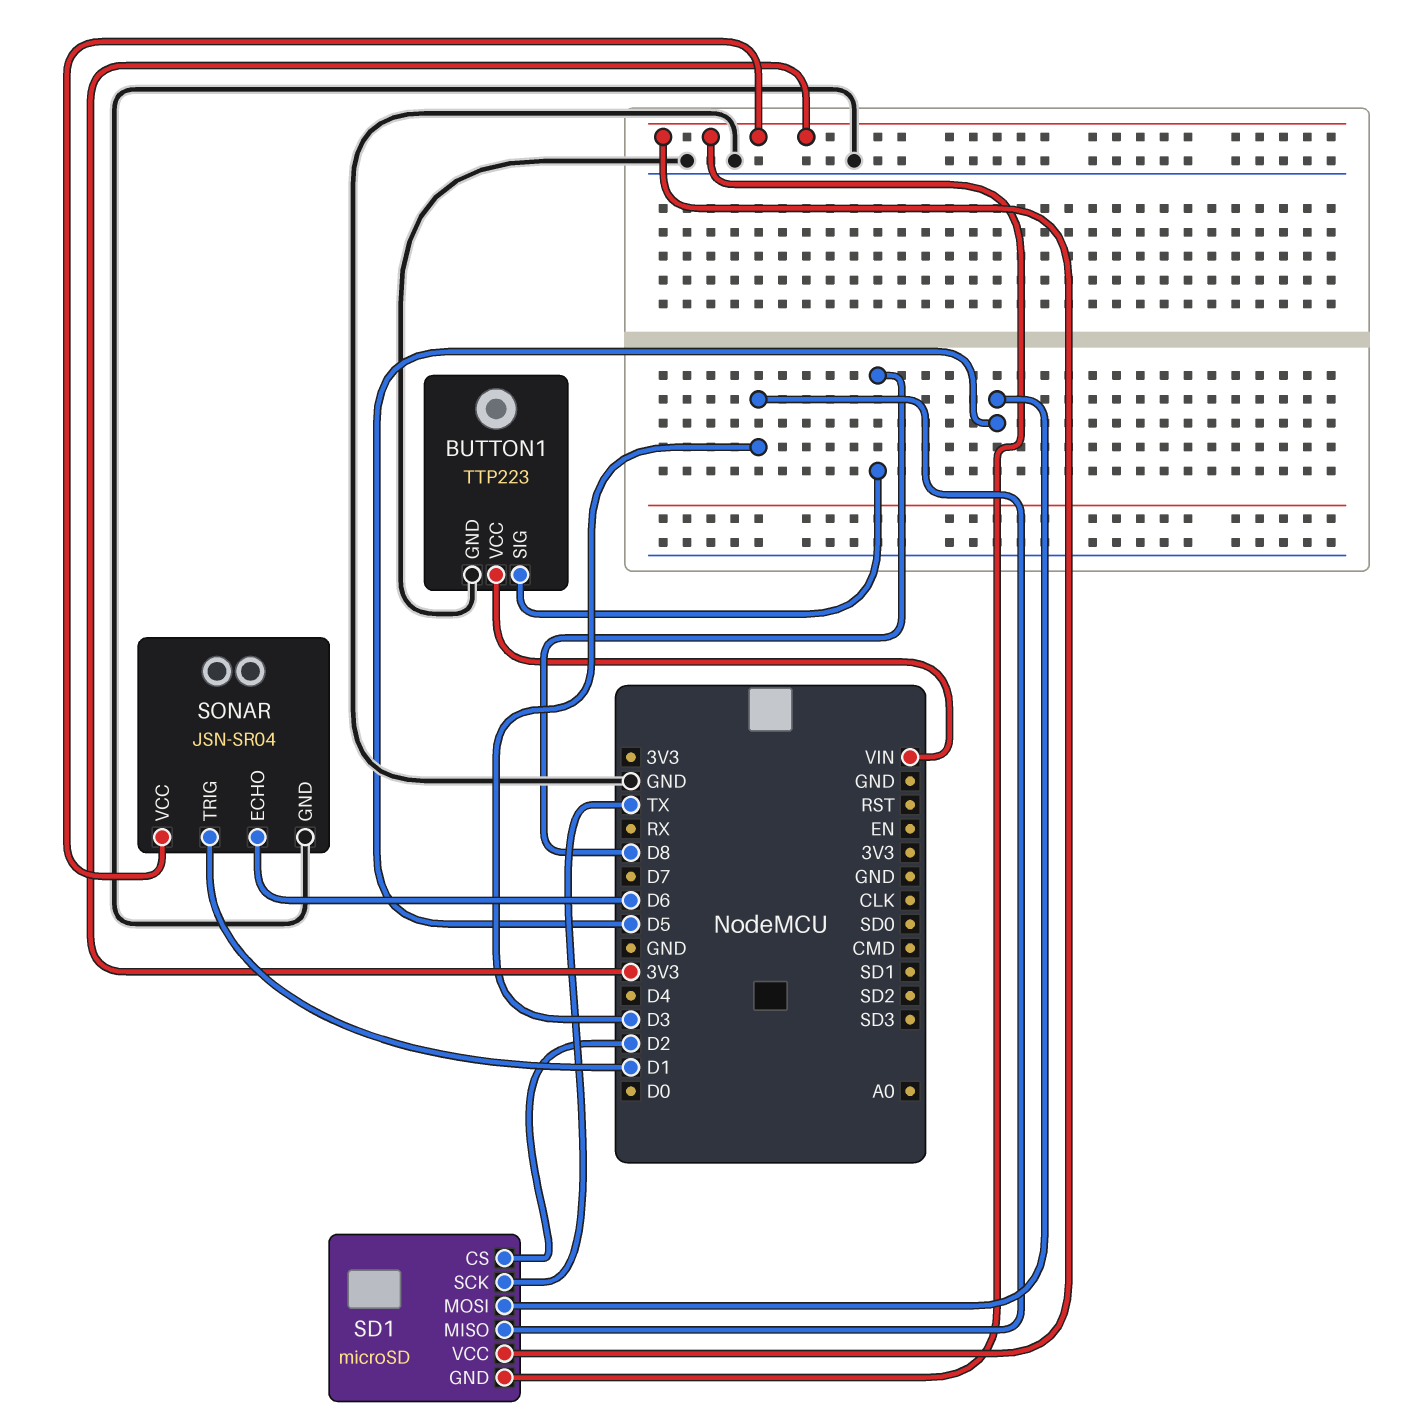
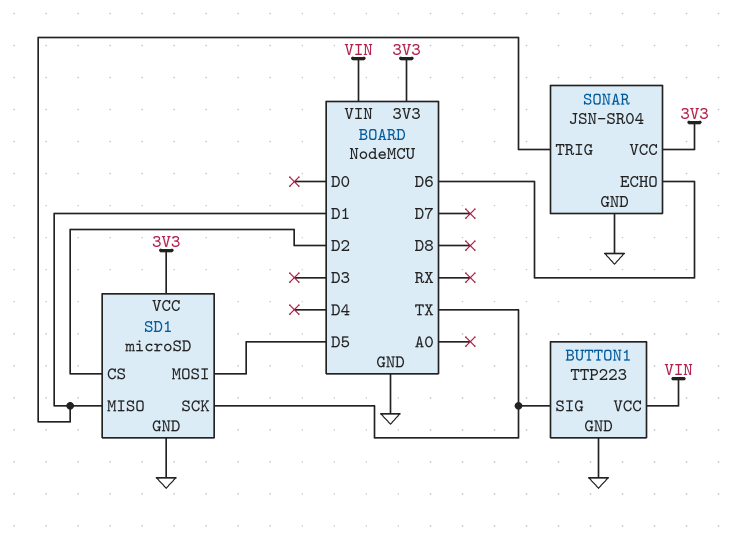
BUTTON1 pin SIG: D8 -> TX
SD1 pin GND: 3V3 -> GND
SD1 pin MISO: D3 -> D1

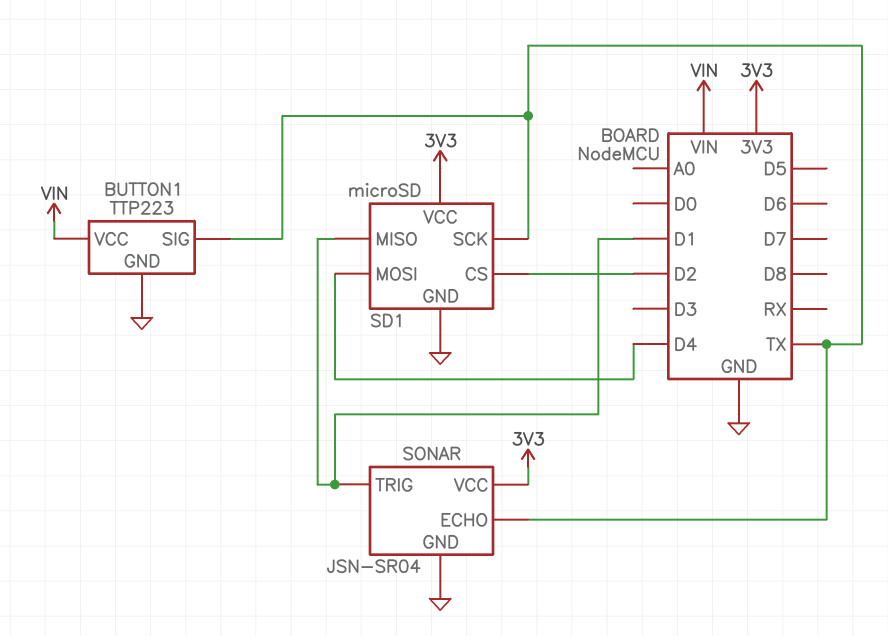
SD1 pin MOSI: D5 -> D4
SONAR pin ECHO: D6 -> TX

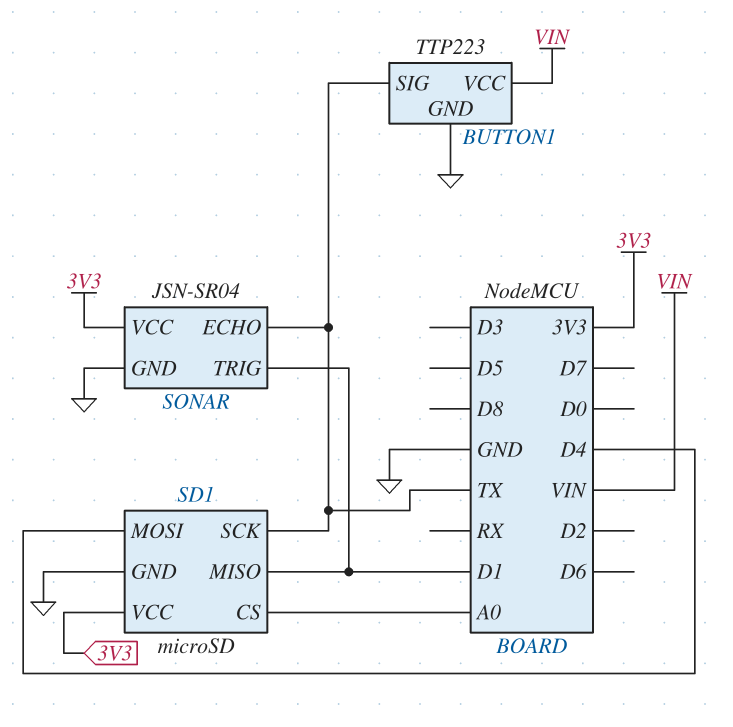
SD1 pin CS: D2 -> A0

